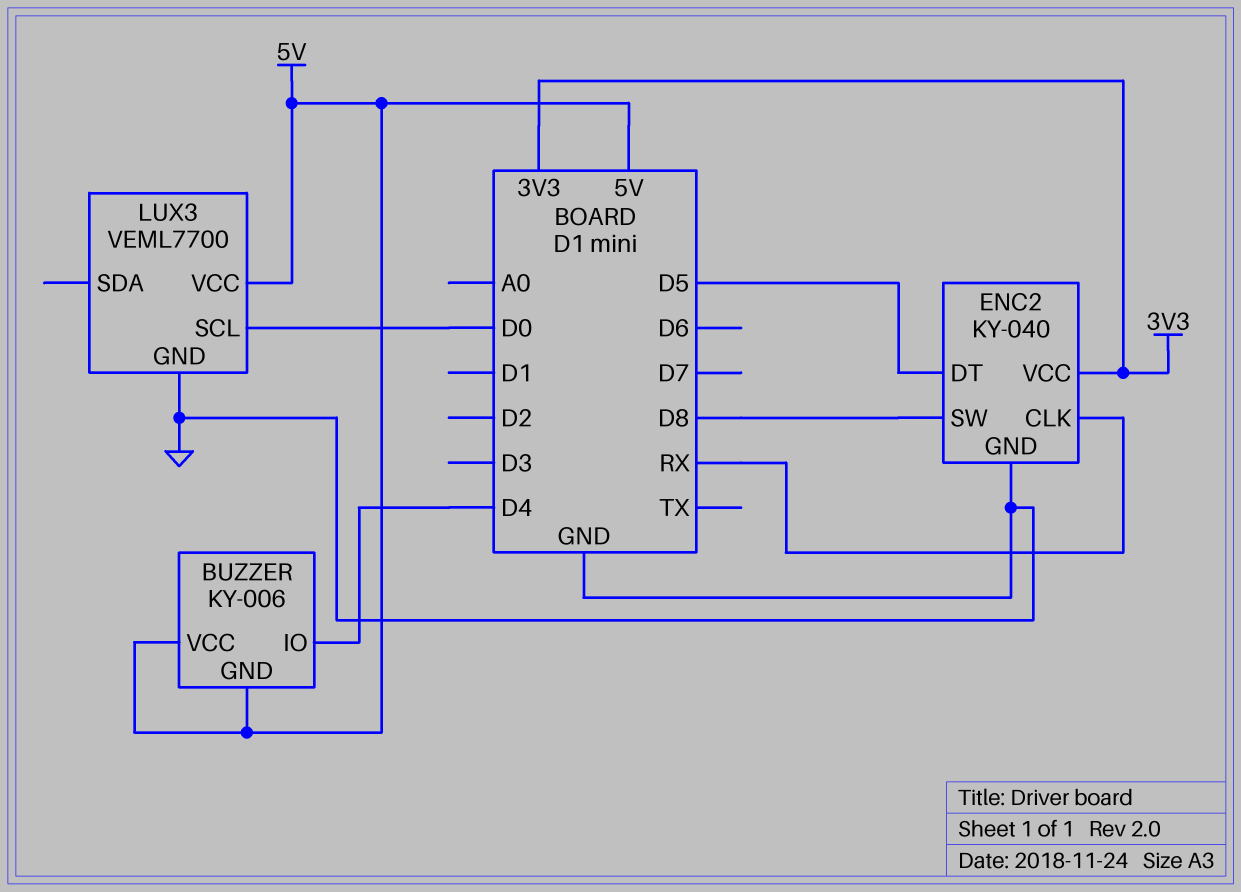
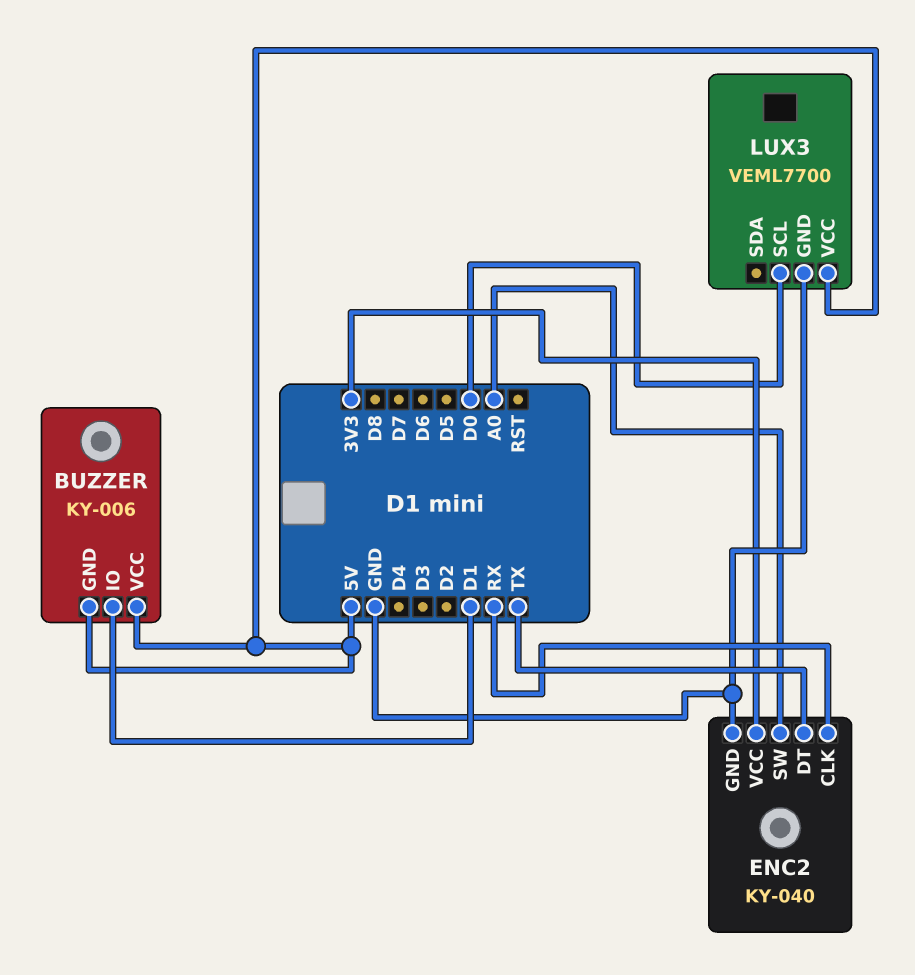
BUZZER pin IO: D4 -> D1
ENC2 pin DT: D5 -> TX
ENC2 pin SW: D8 -> A0

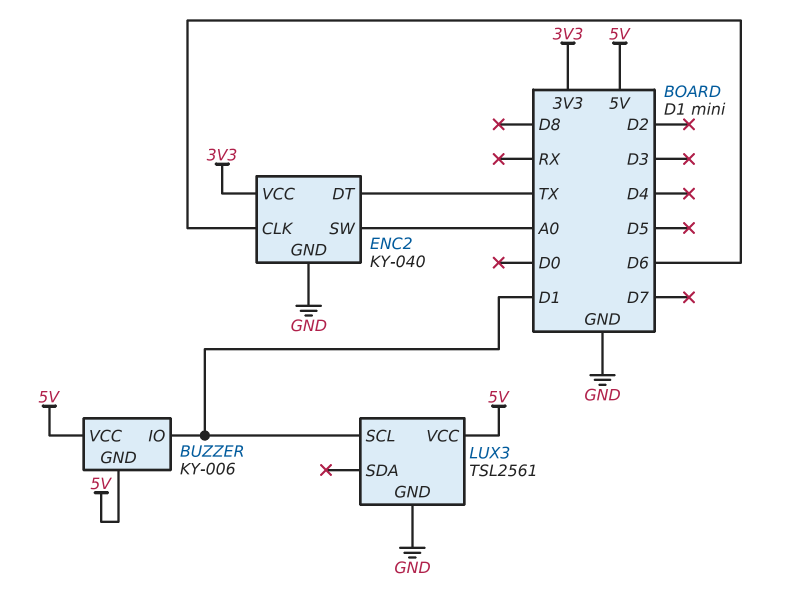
ENC2 pin CLK: RX -> D6
LUX3: VEML7700 -> TSL2561
LUX3 pin SCL: D0 -> D1

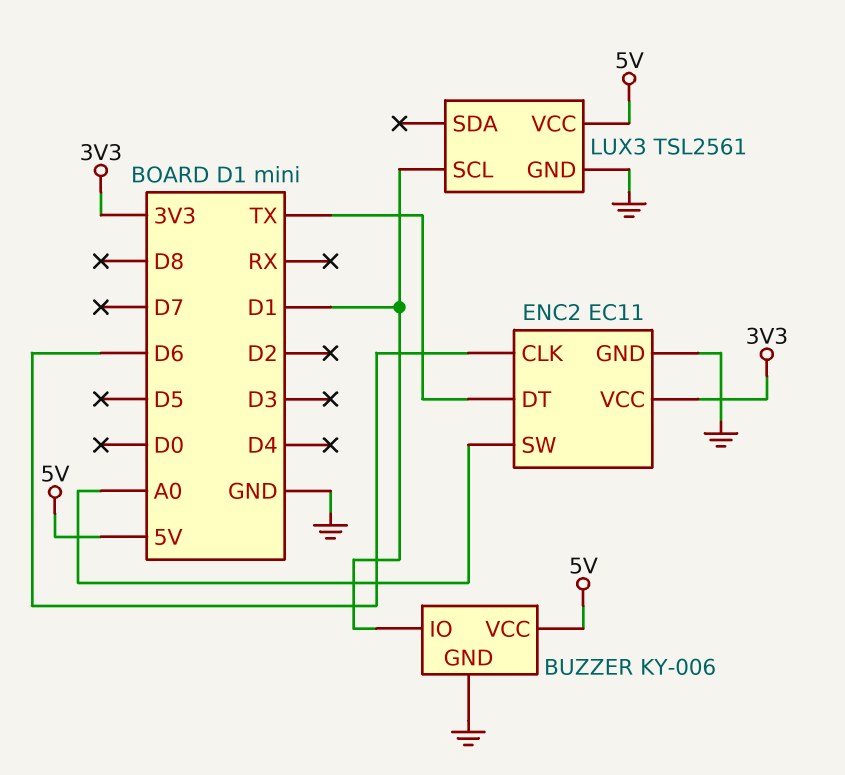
BUZZER pin GND: 5V -> GND
ENC2: KY-040 -> EC11

